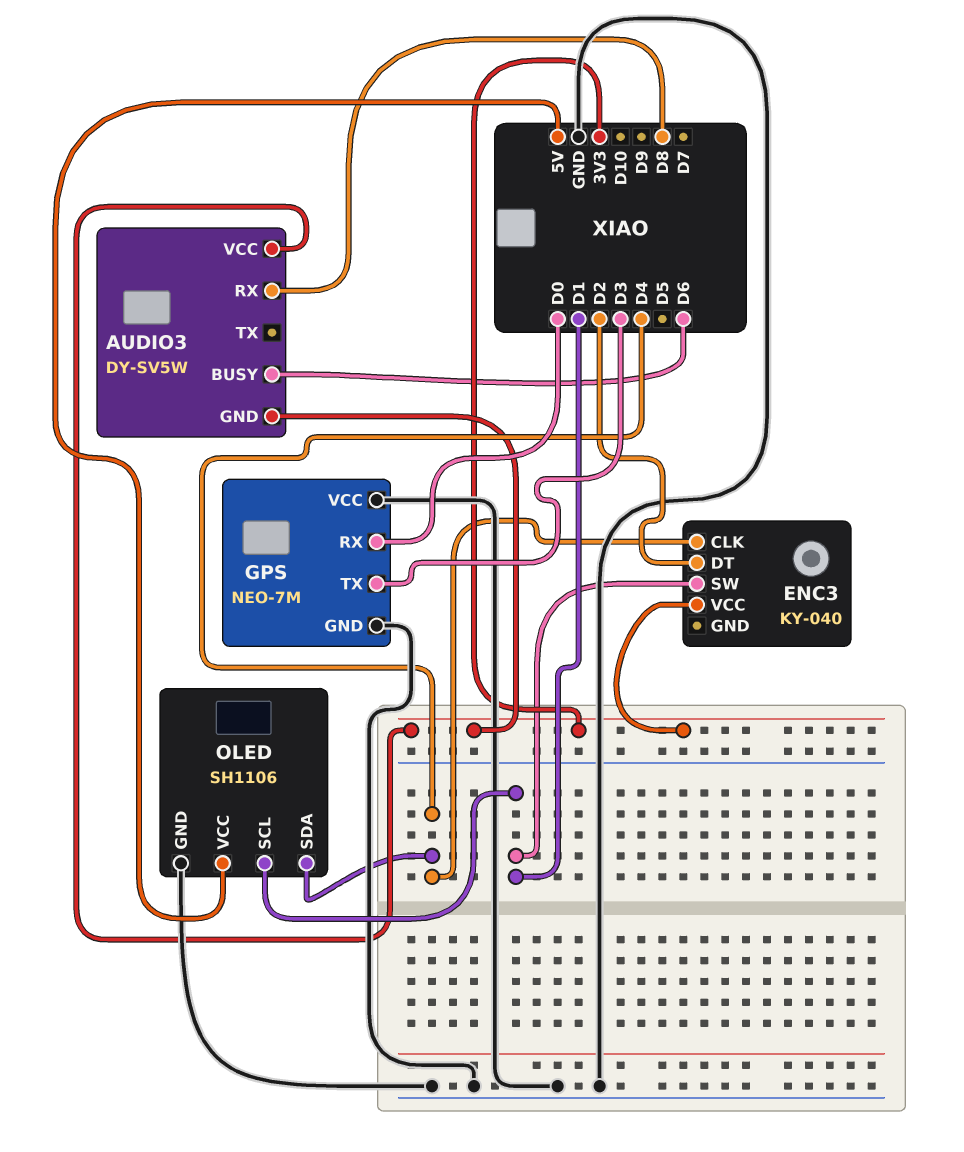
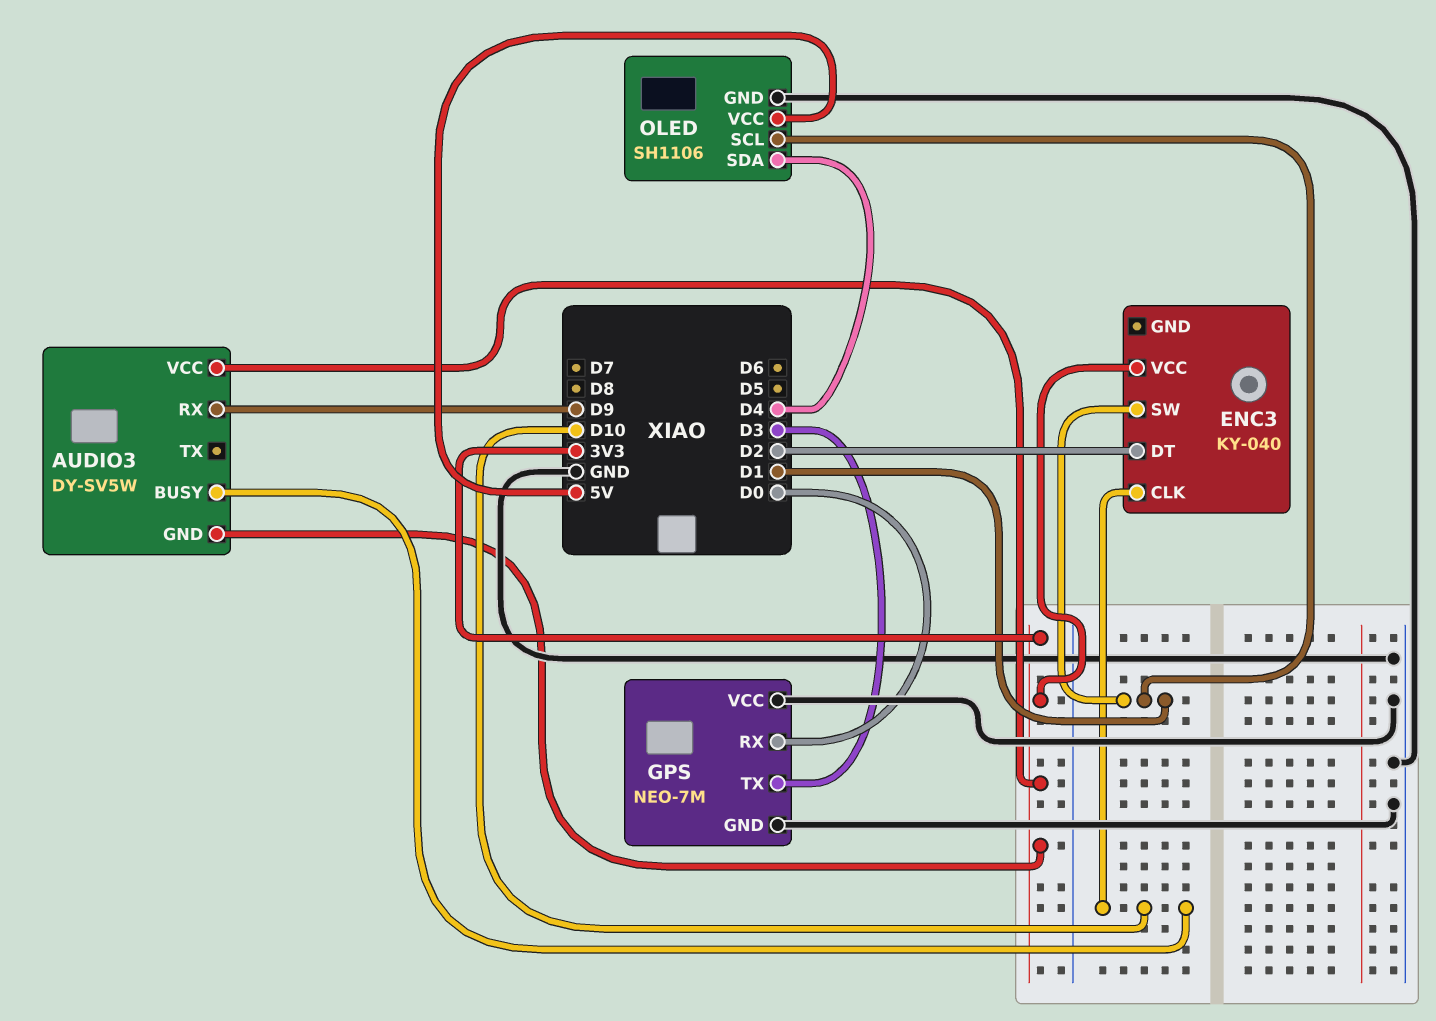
AUDIO3 pin BUSY: D6 -> D10
AUDIO3 pin RX: D8 -> D9
ENC3 pin CLK: D4 -> D10

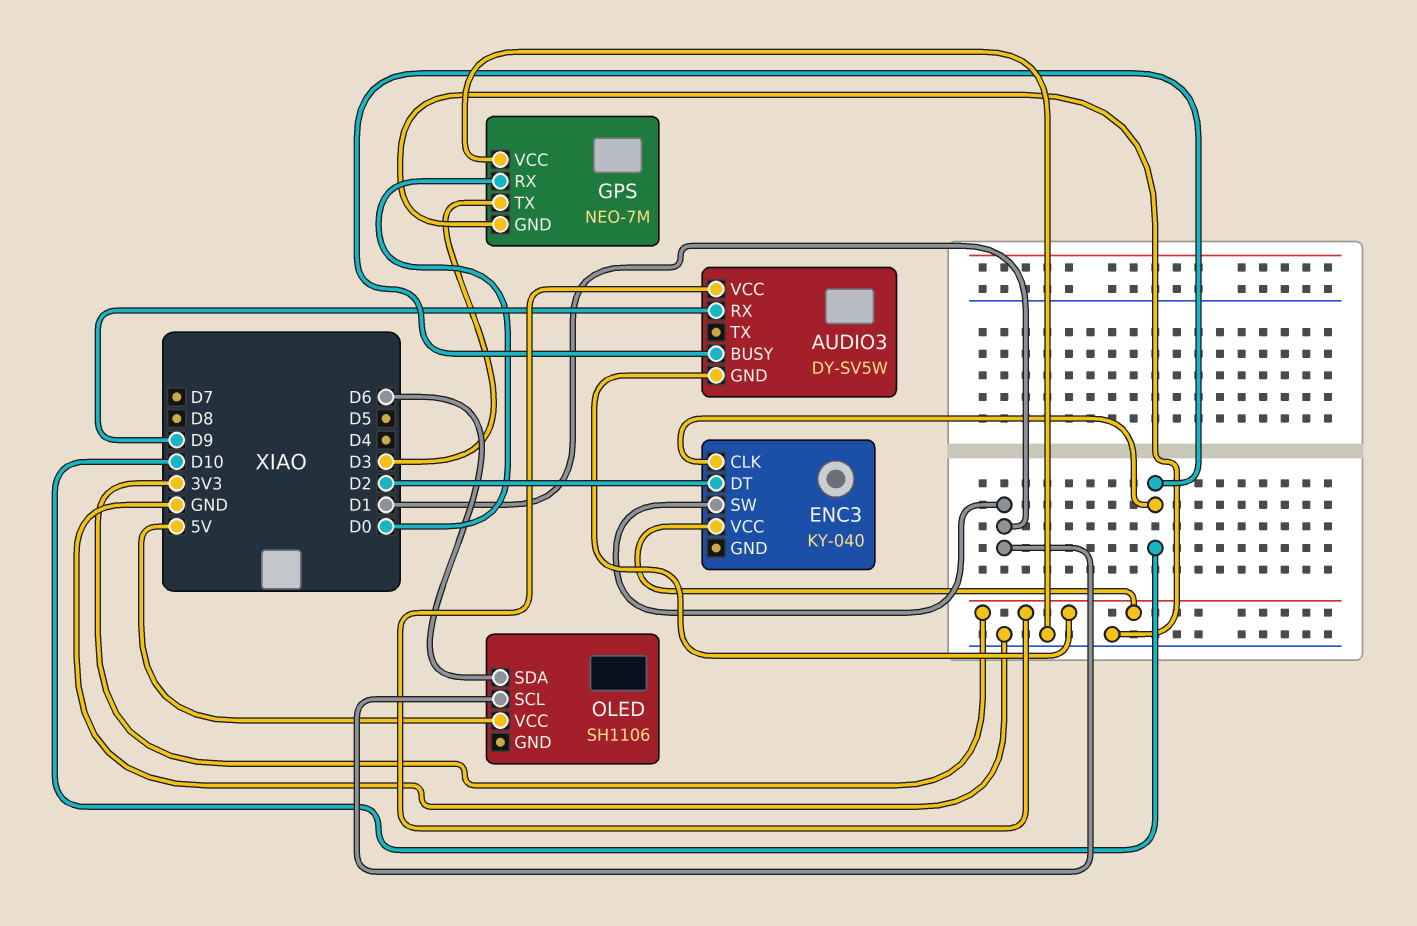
OLED pin GND: GND -> none
OLED pin SDA: D4 -> D6

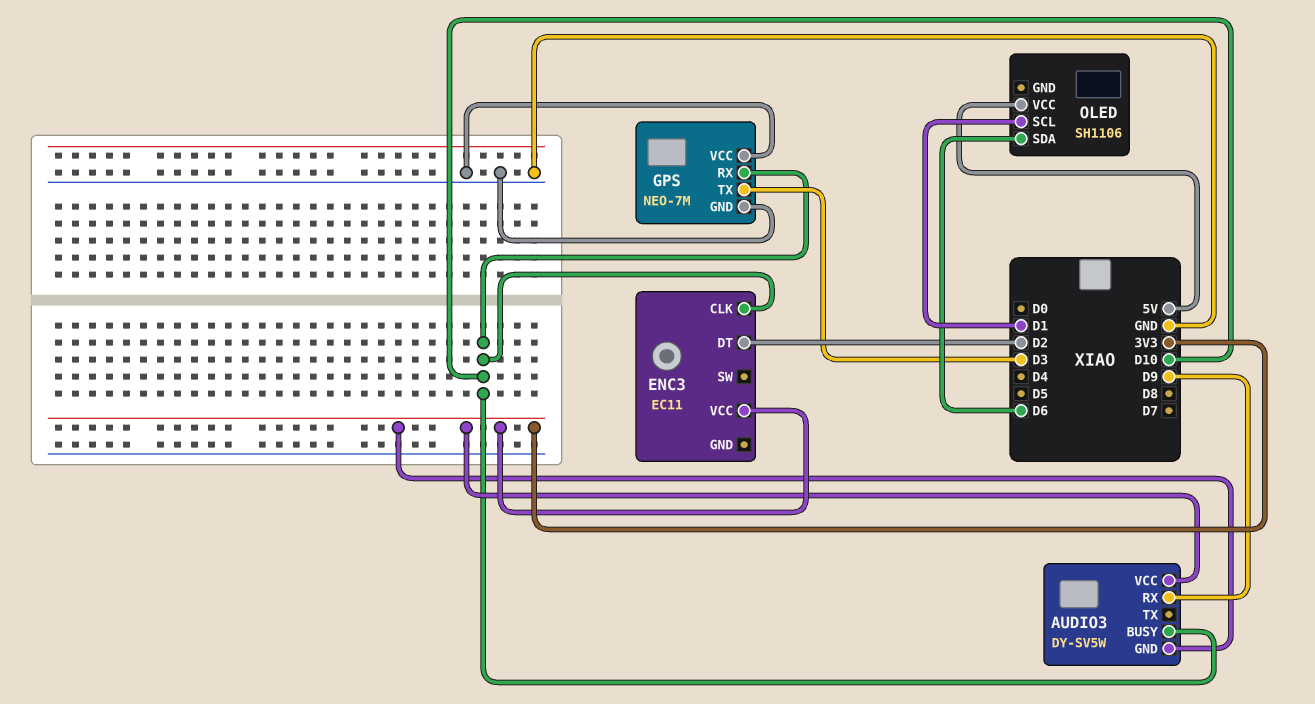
ENC3: KY-040 -> EC11
ENC3 pin SW: D1 -> none
GPS pin RX: D0 -> D10

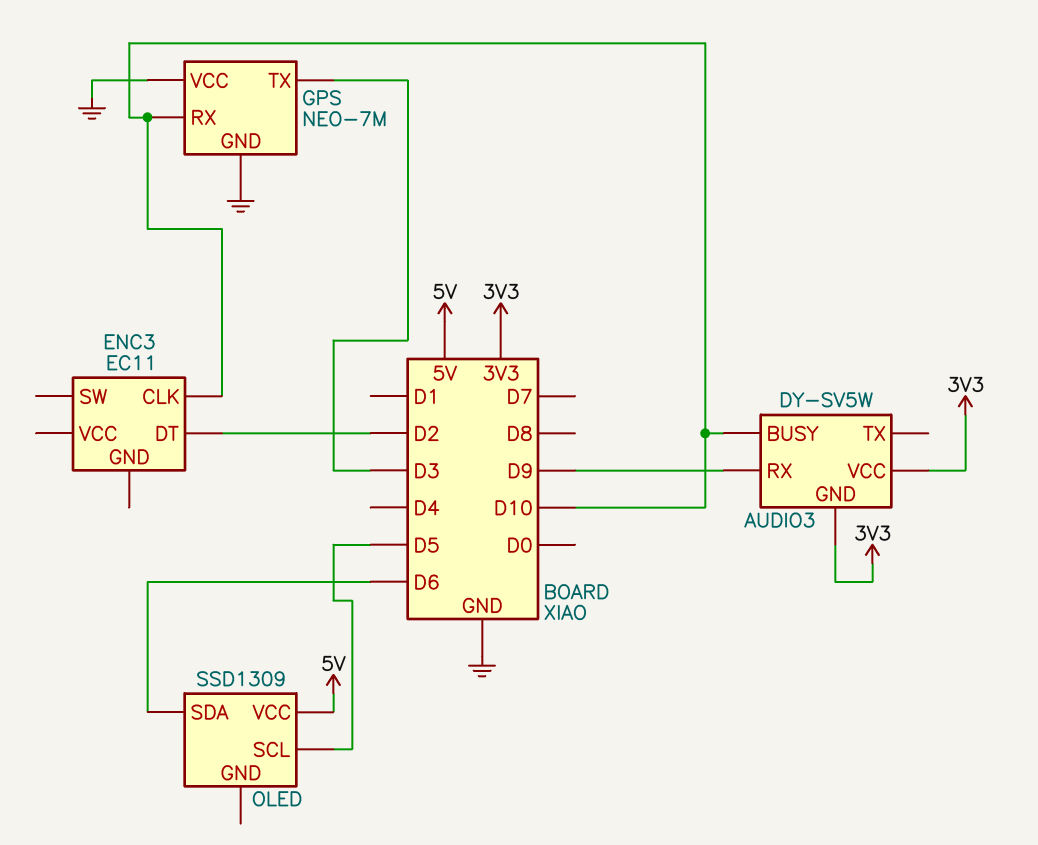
ENC3 pin VCC: 3V3 -> none
OLED: SH1106 -> SSD1309
OLED pin SCL: D1 -> D5

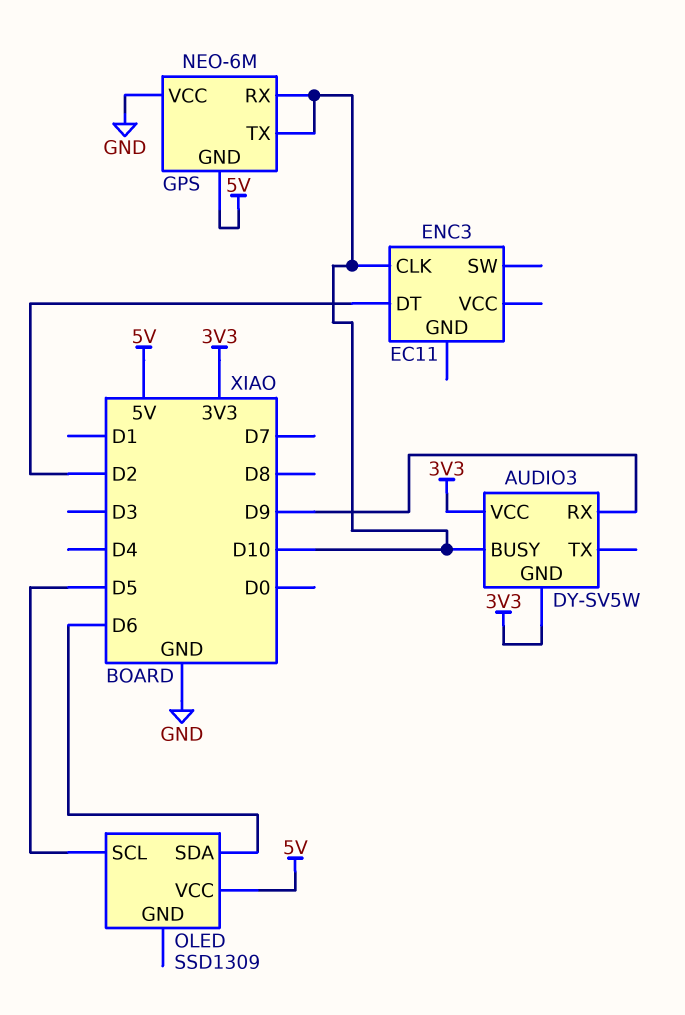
GPS: NEO-7M -> NEO-6M
GPS pin GND: GND -> 5V
GPS pin TX: D3 -> D10

